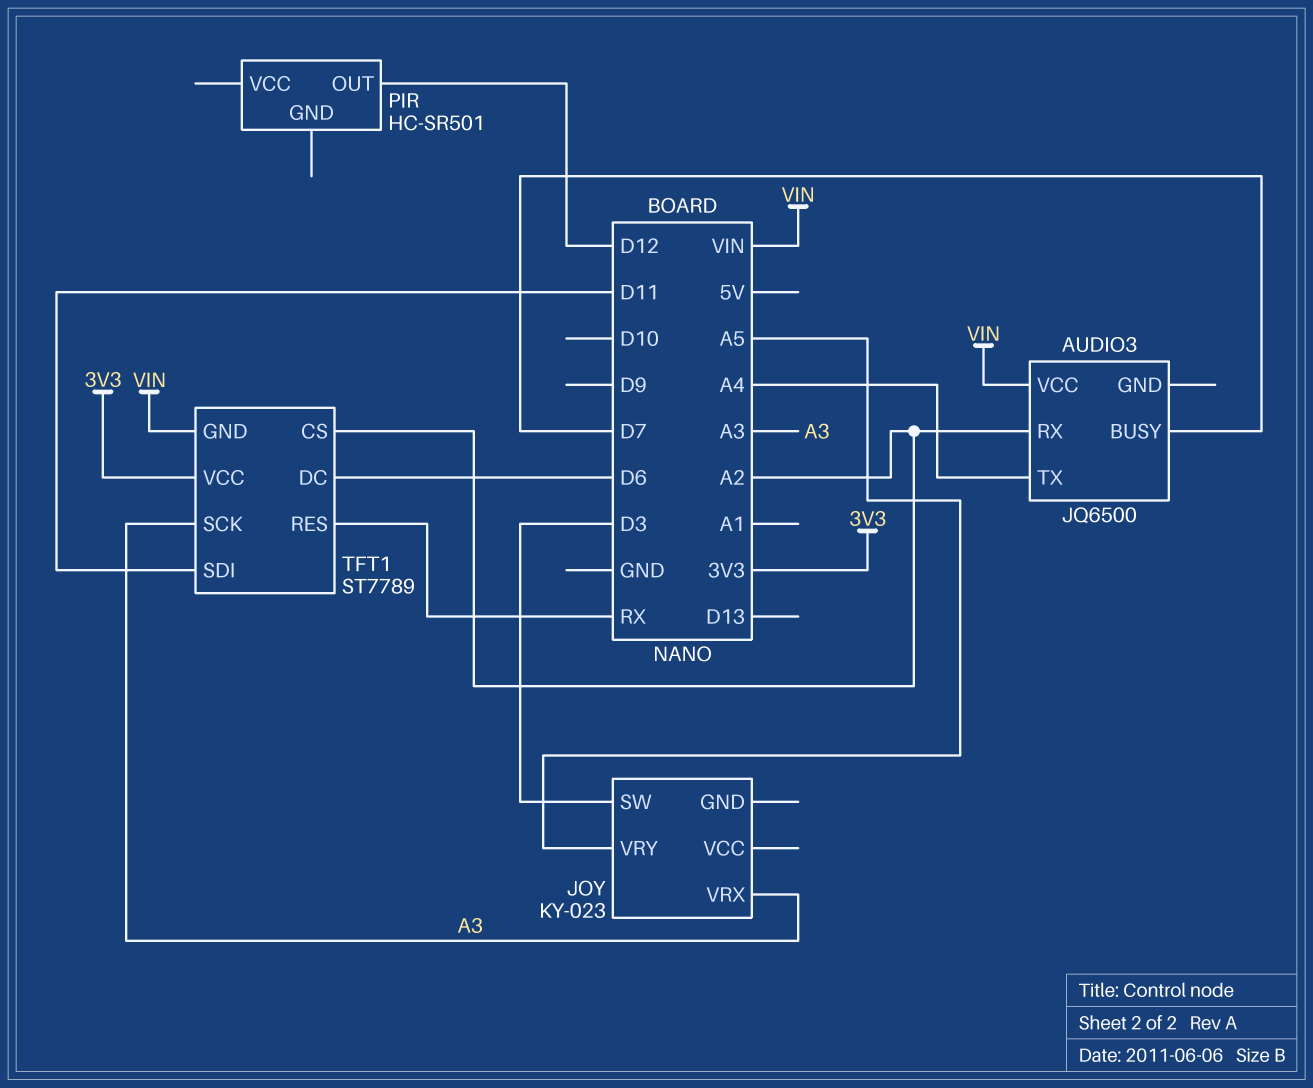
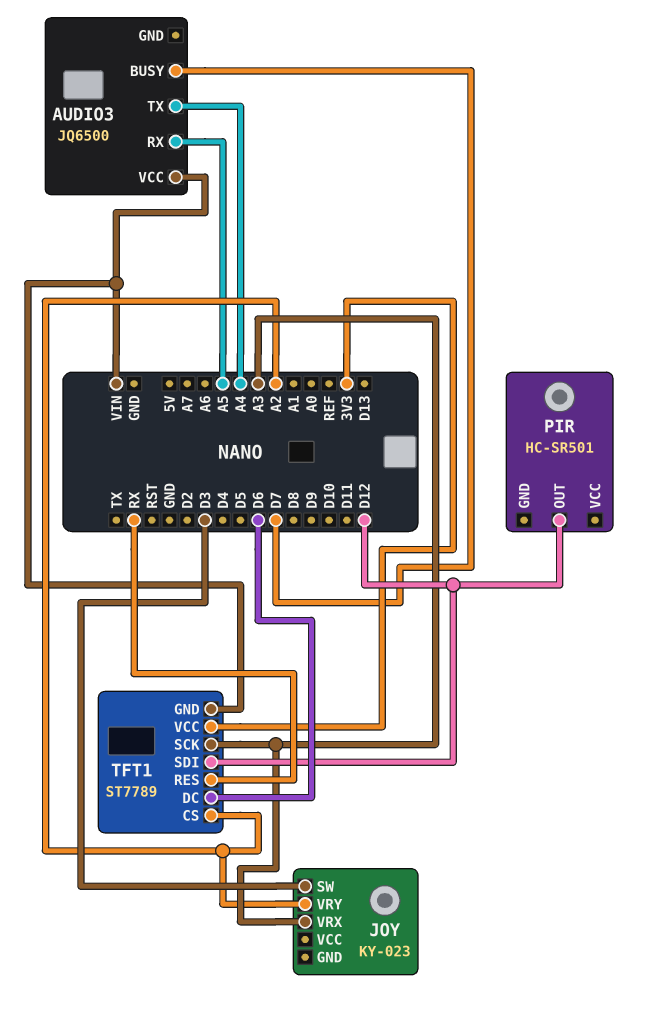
AUDIO3 pin RX: A2 -> A5
JOY pin VRY: A5 -> A2
TFT1 pin SDI: D11 -> D12

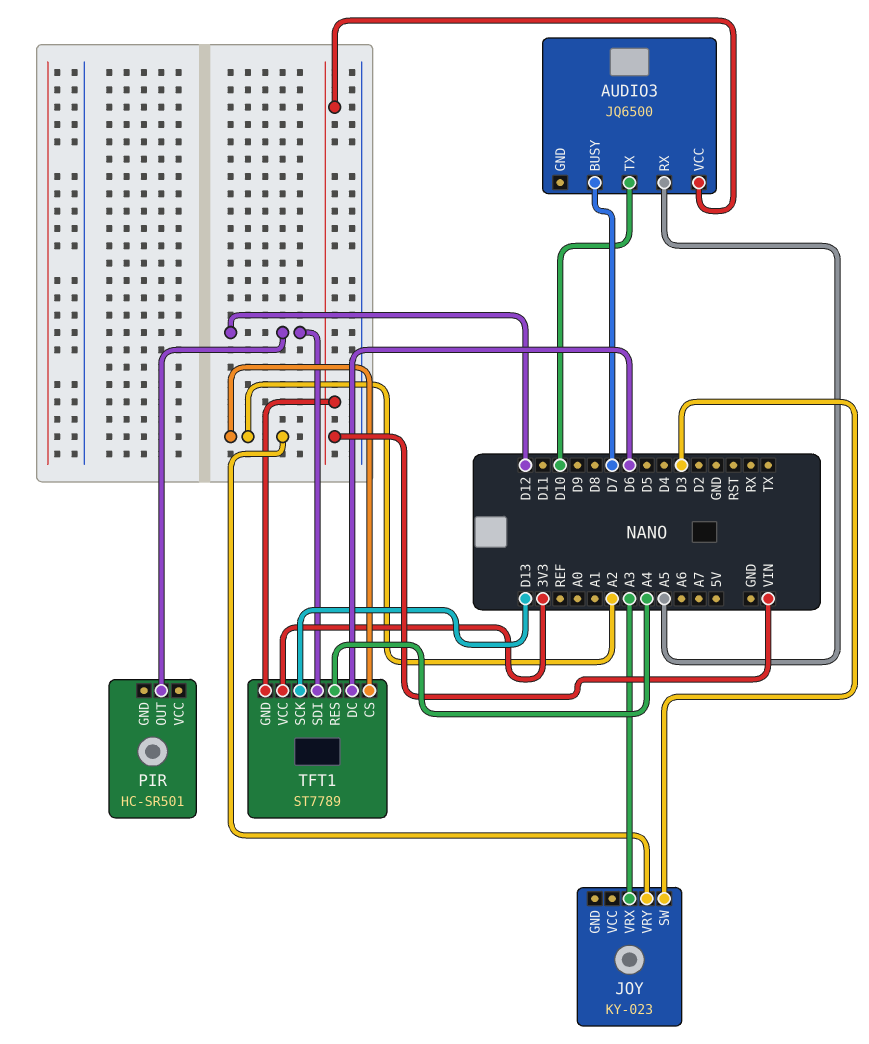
AUDIO3 pin TX: A4 -> D10
TFT1 pin RES: RX -> A4
TFT1 pin SCK: A3 -> D13

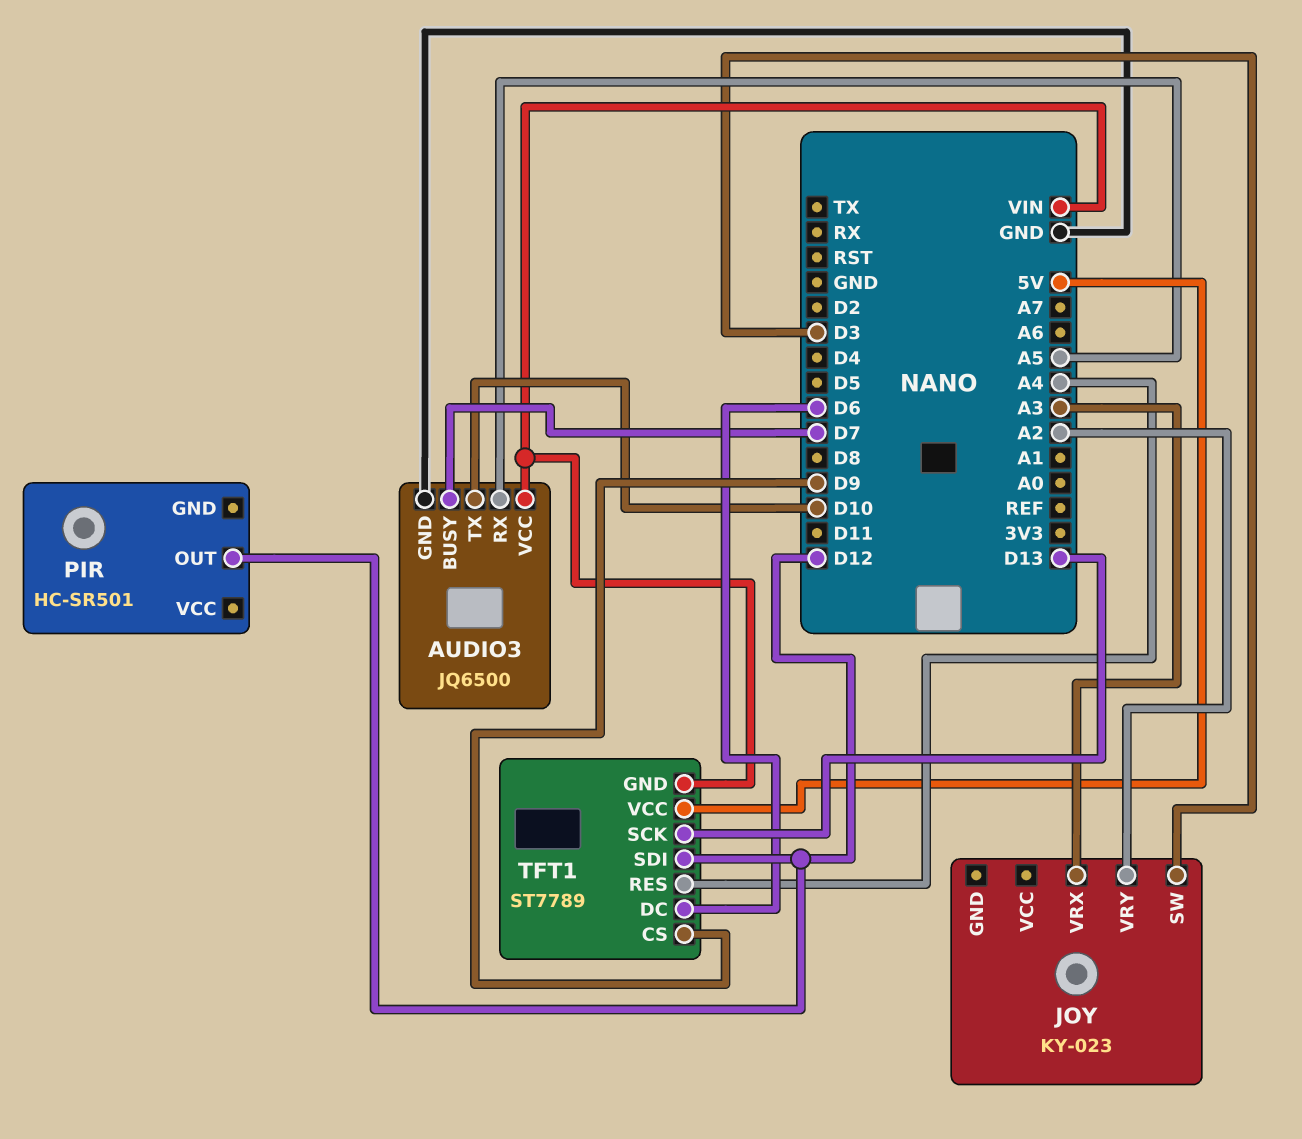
AUDIO3 pin GND: none -> GND
TFT1 pin CS: A2 -> D9
TFT1 pin VCC: 3V3 -> 5V

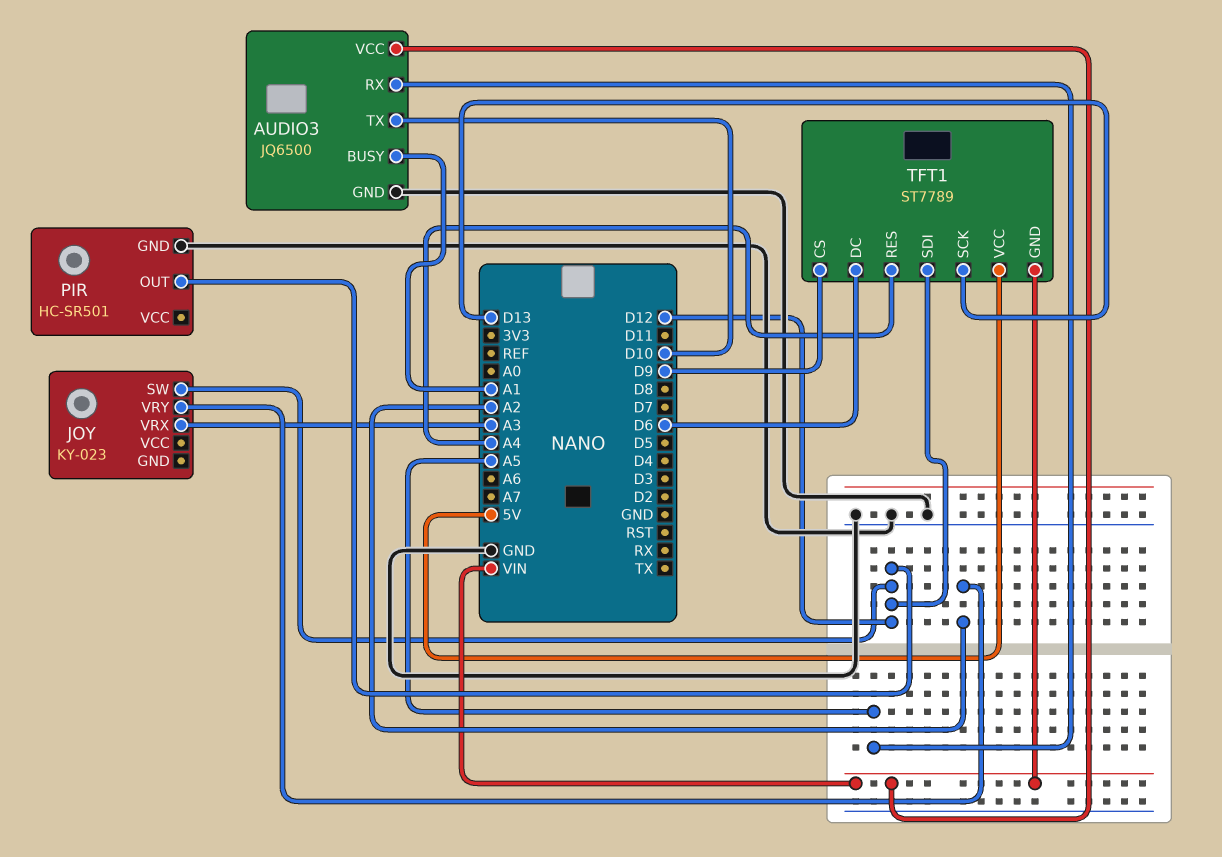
AUDIO3 pin BUSY: D7 -> A1
JOY pin SW: D3 -> D12
PIR pin GND: none -> GND

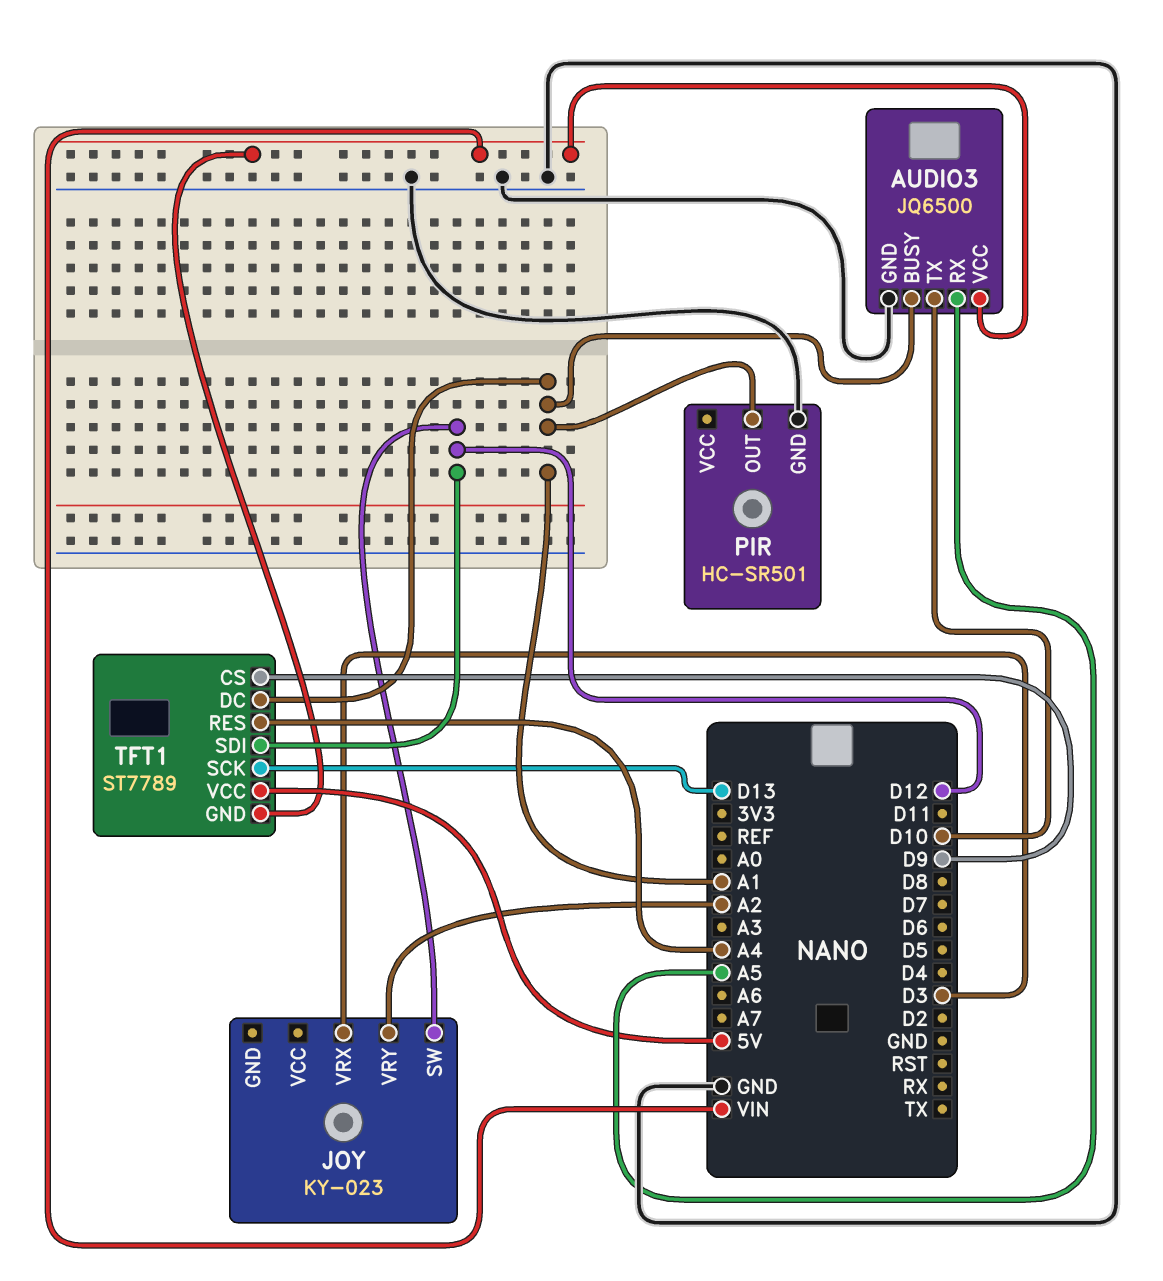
JOY pin VRX: A3 -> D3
PIR pin OUT: D12 -> A1
TFT1 pin DC: D6 -> A1

